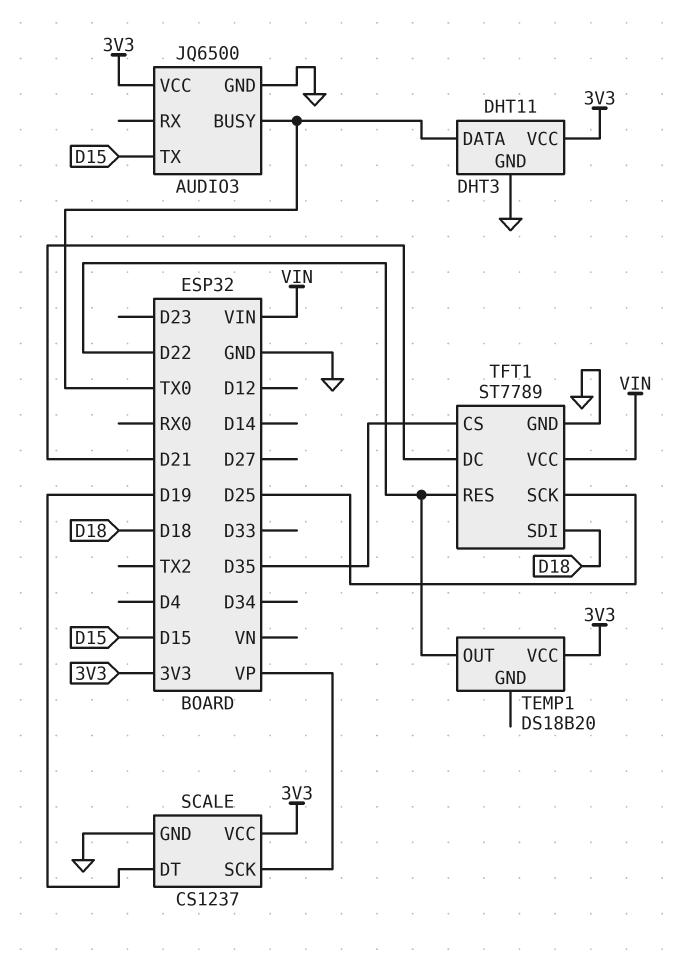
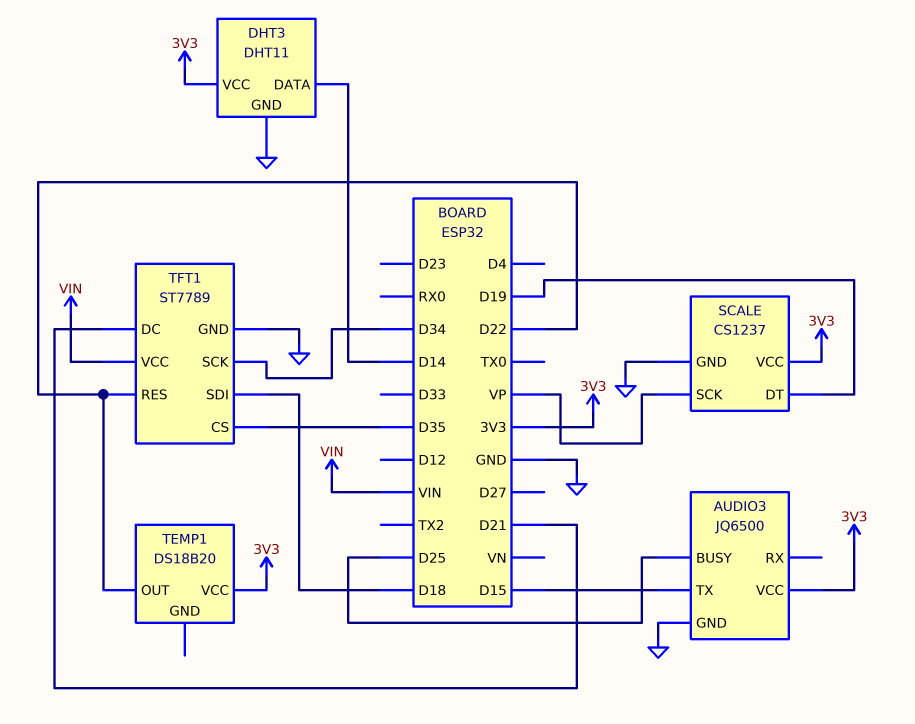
AUDIO3 pin BUSY: TX0 -> D25
DHT3 pin DATA: TX0 -> D14
TFT1 pin SCK: D25 -> D34

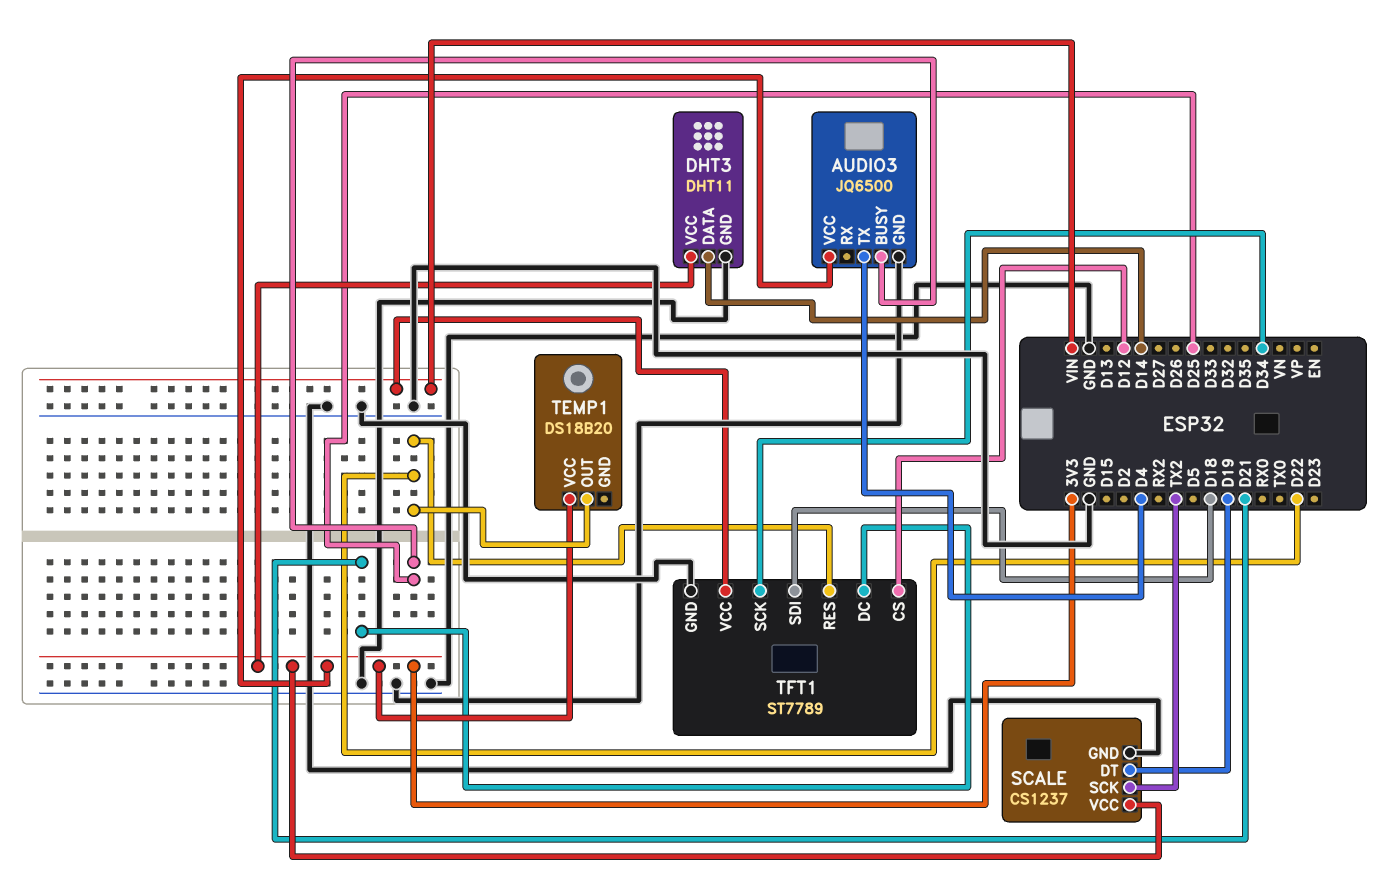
AUDIO3 pin TX: D15 -> D4
SCALE pin SCK: VP -> TX2
TFT1 pin CS: D35 -> D12

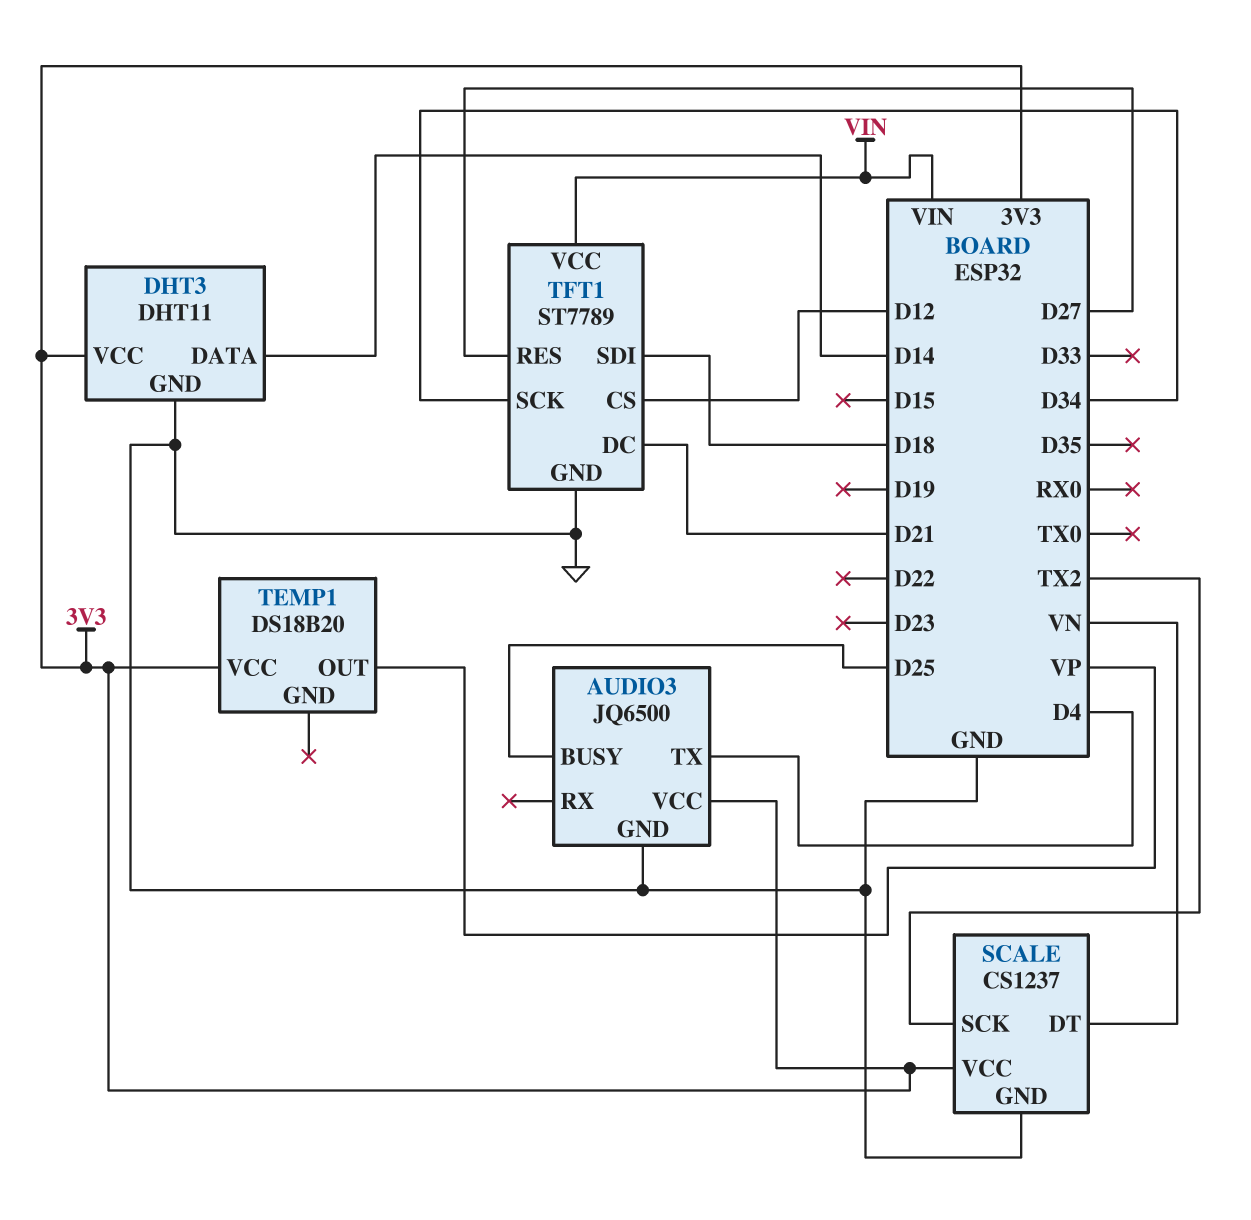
SCALE pin DT: D19 -> VN
TEMP1 pin OUT: D22 -> VP
TFT1 pin RES: D22 -> D27

